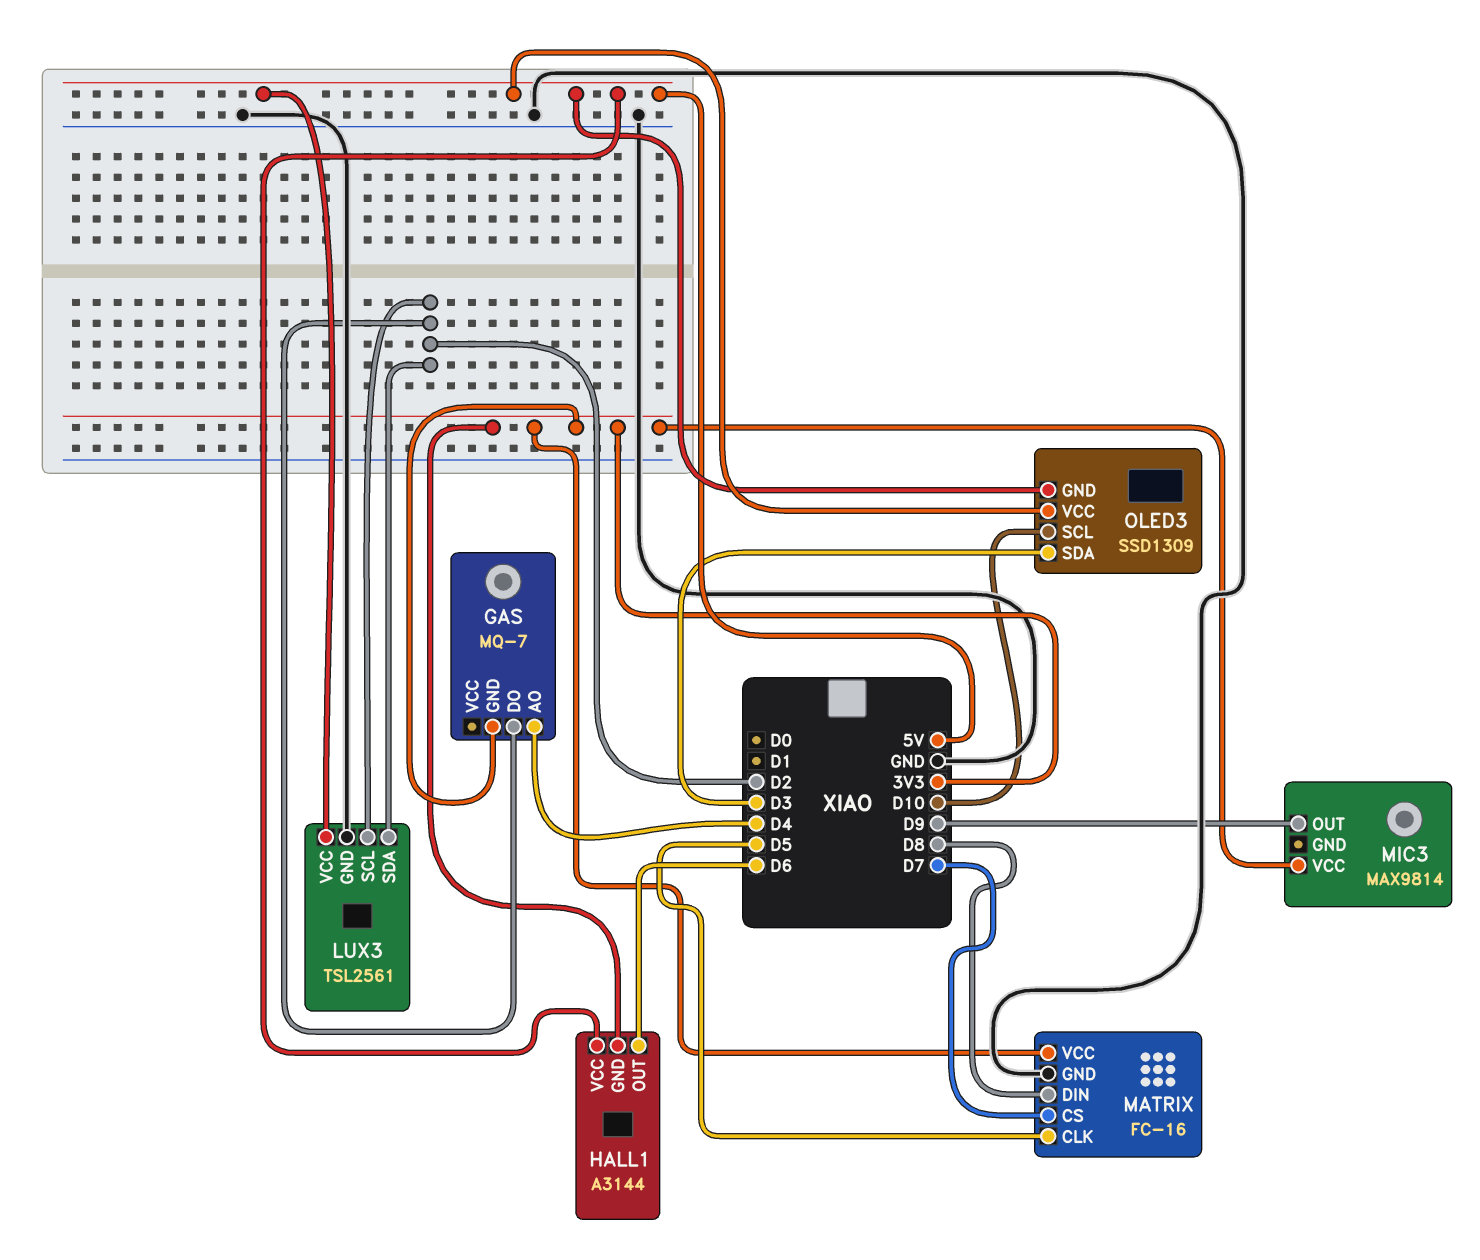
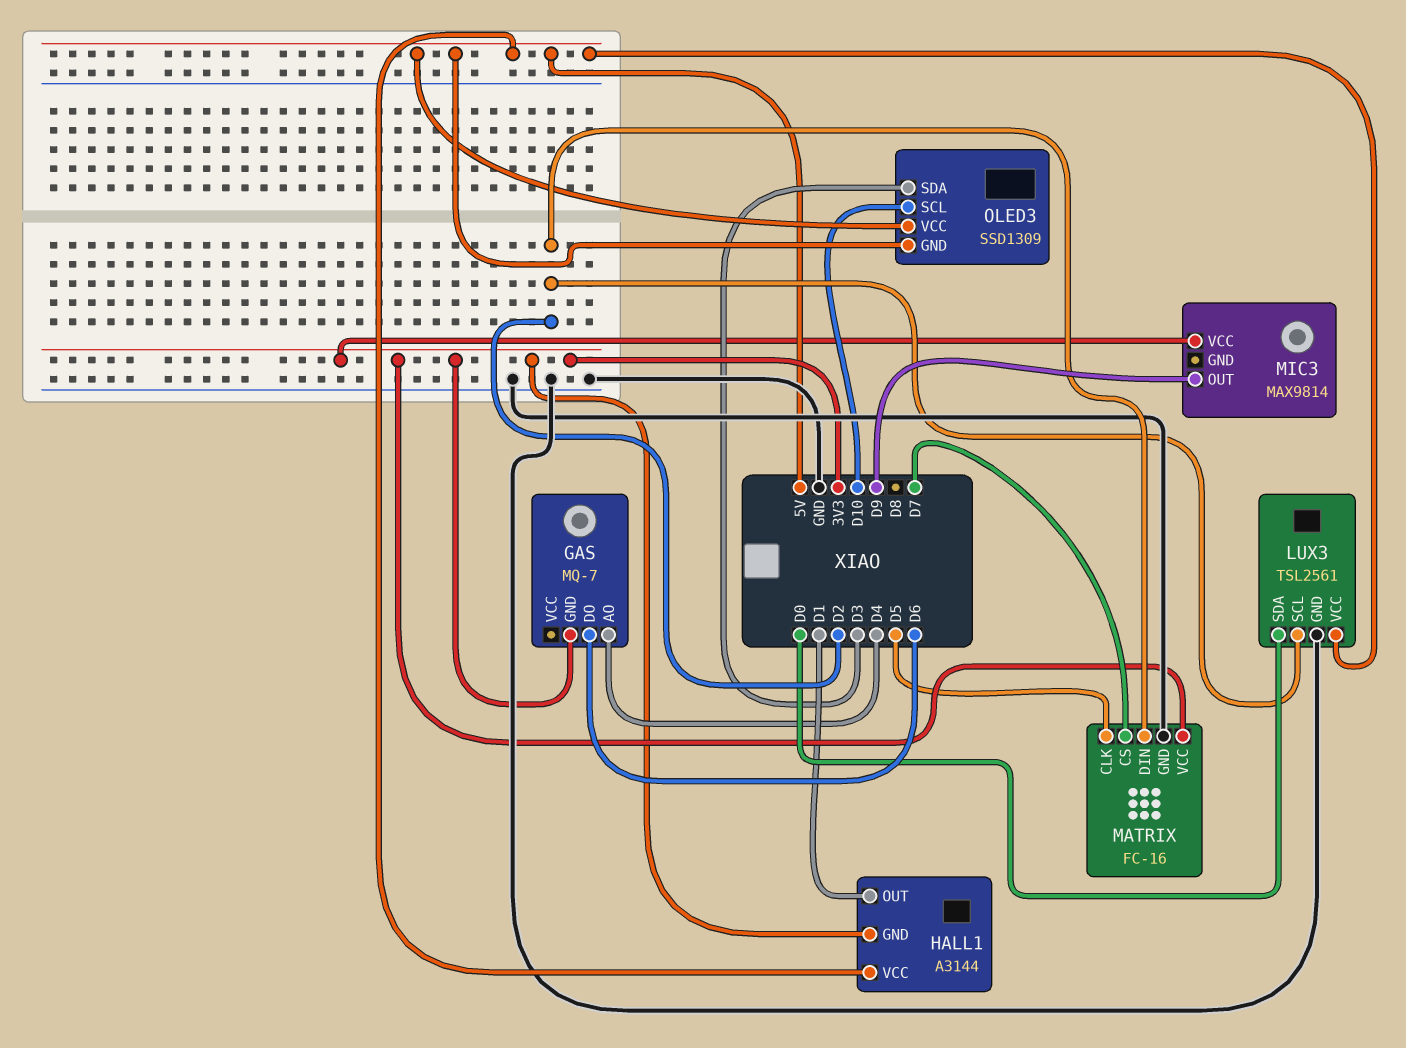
GAS pin DO: D2 -> D6
HALL1 pin OUT: D6 -> D1
LUX3 pin SDA: D2 -> D0
MATRIX pin DIN: D8 -> D2

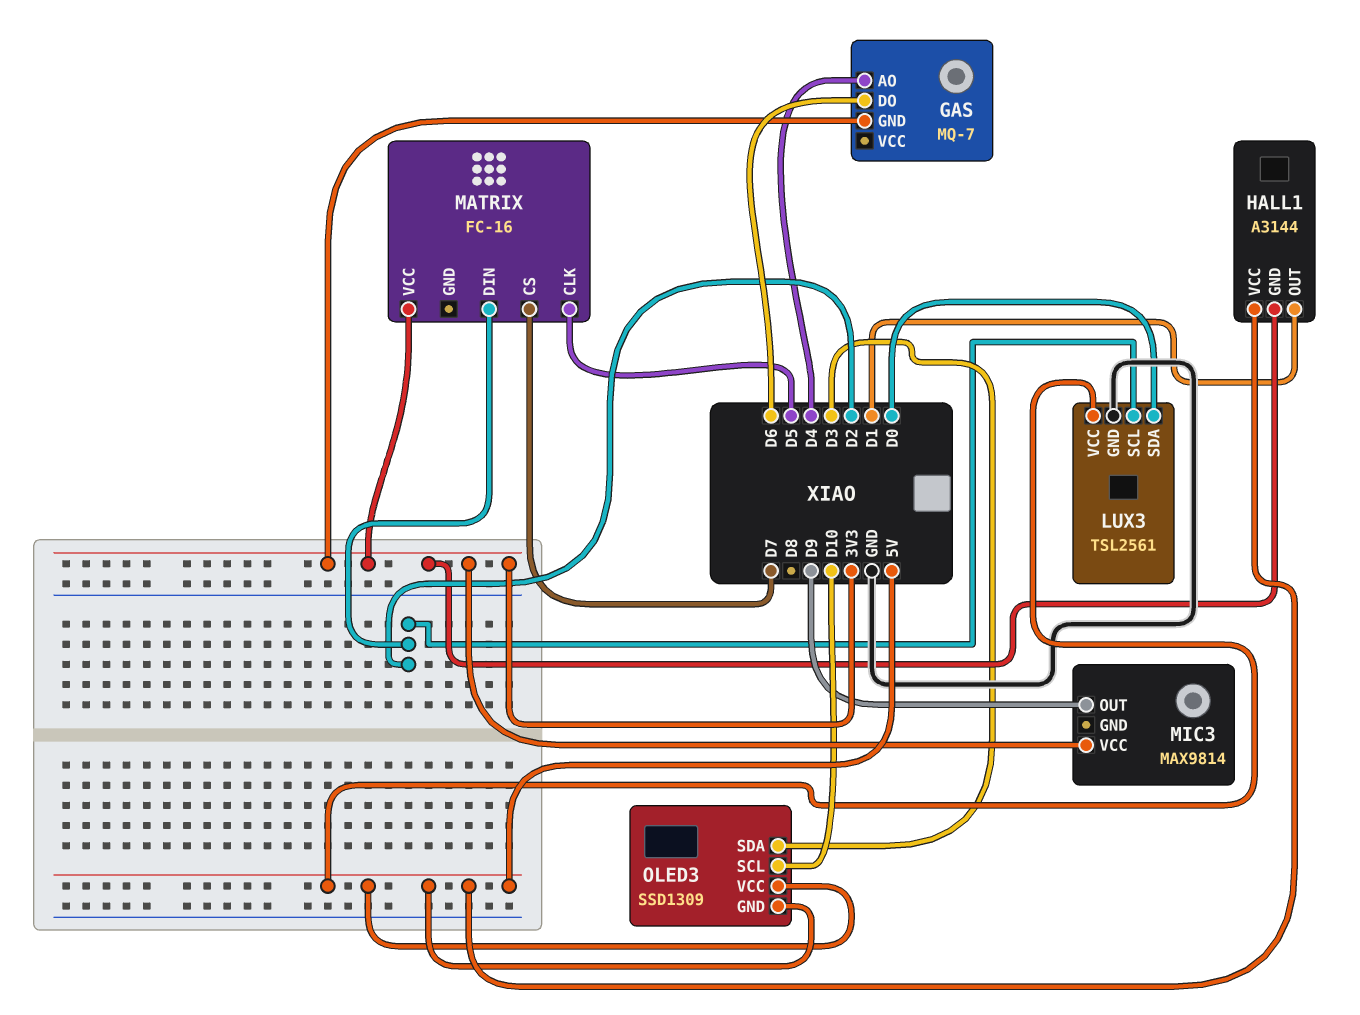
MATRIX pin GND: GND -> none

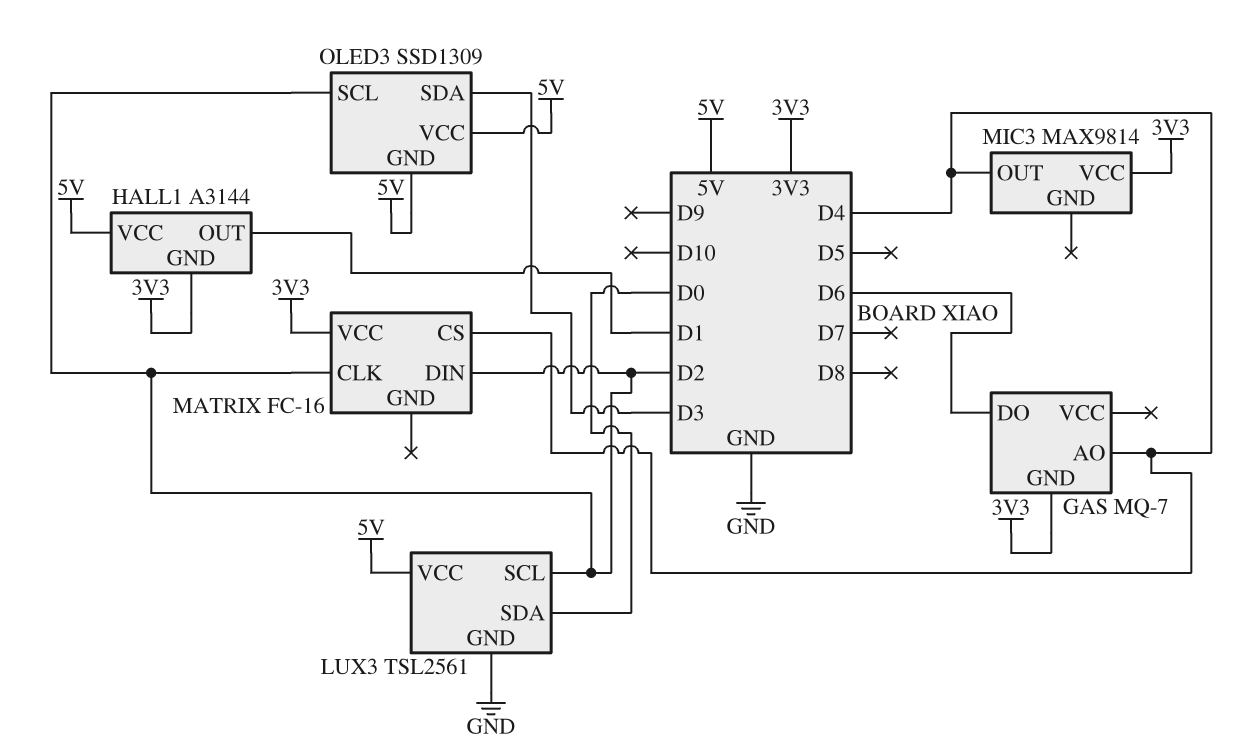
MATRIX pin CLK: D5 -> D2
MATRIX pin CS: D7 -> D4
MIC3 pin OUT: D9 -> D4
OLED3 pin SCL: D10 -> D2

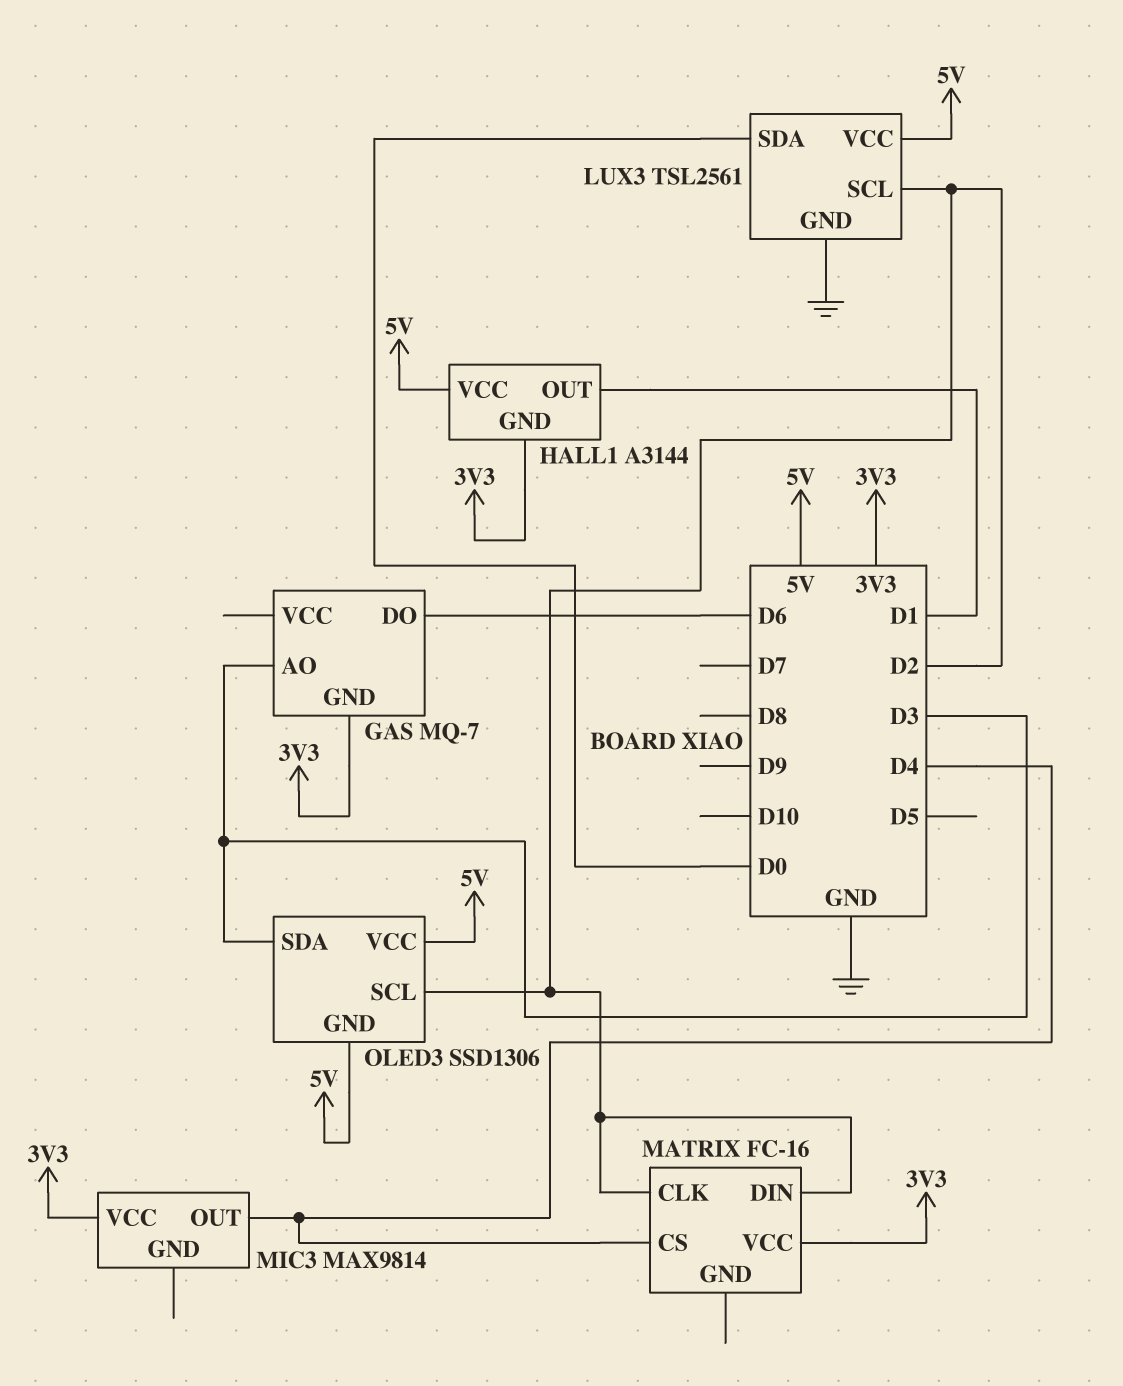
GAS pin AO: D4 -> D3
OLED3: SSD1309 -> SSD1306

